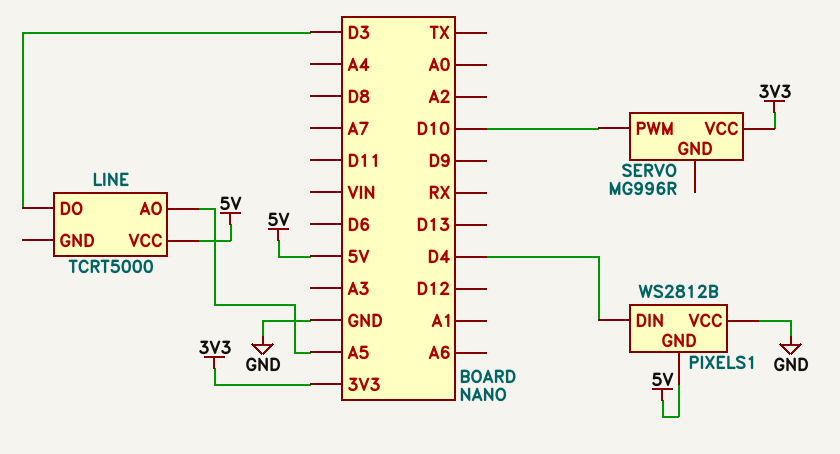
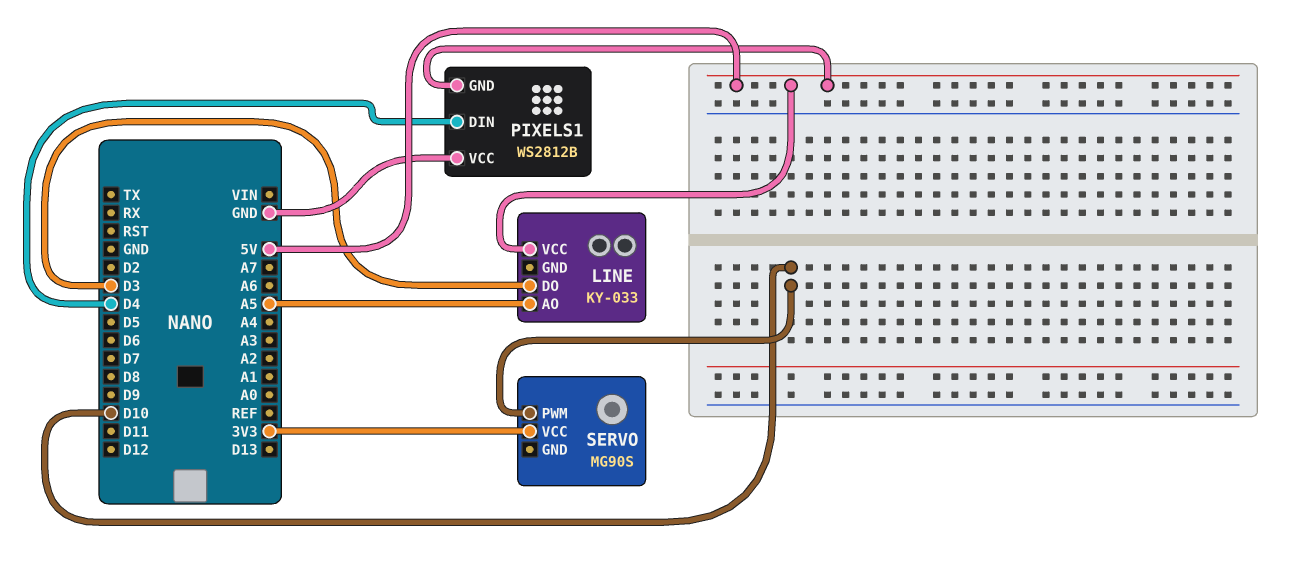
LINE: TCRT5000 -> KY-033
SERVO: MG996R -> MG90S

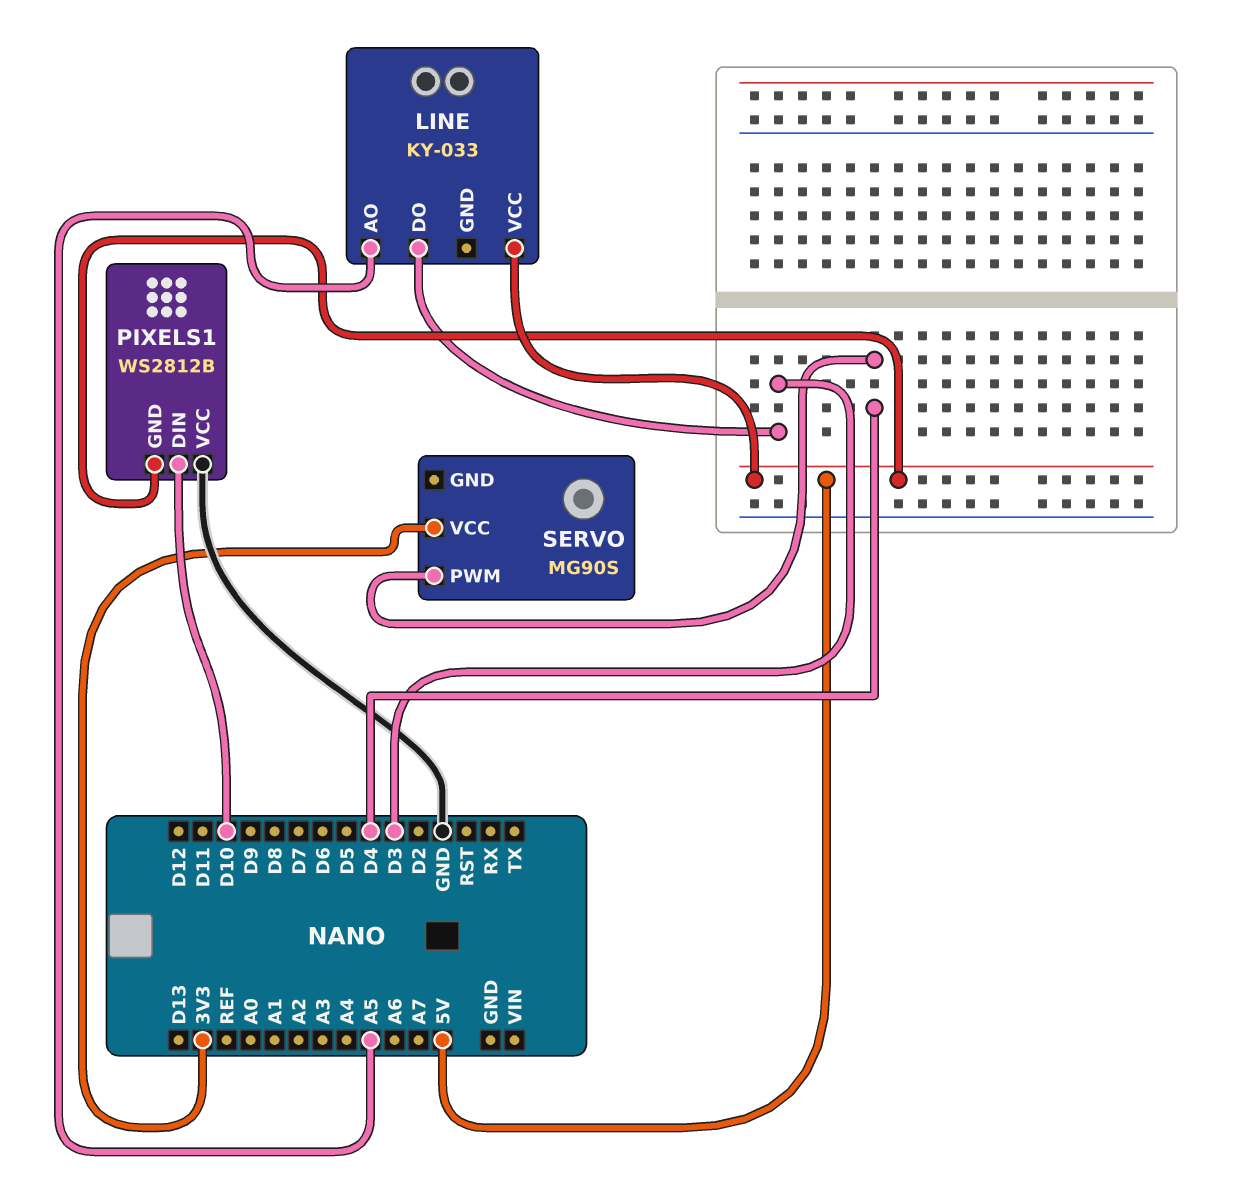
PIXELS1 pin DIN: D4 -> D10
SERVO pin PWM: D10 -> D4

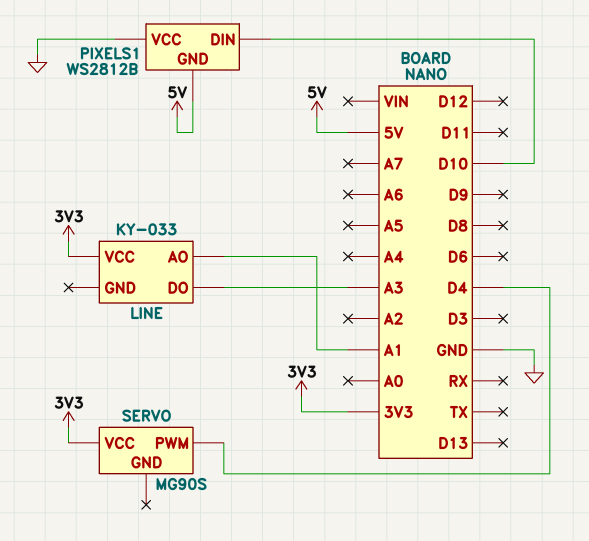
LINE pin AO: A5 -> A1
LINE pin DO: D3 -> A3
LINE pin VCC: 5V -> 3V3

